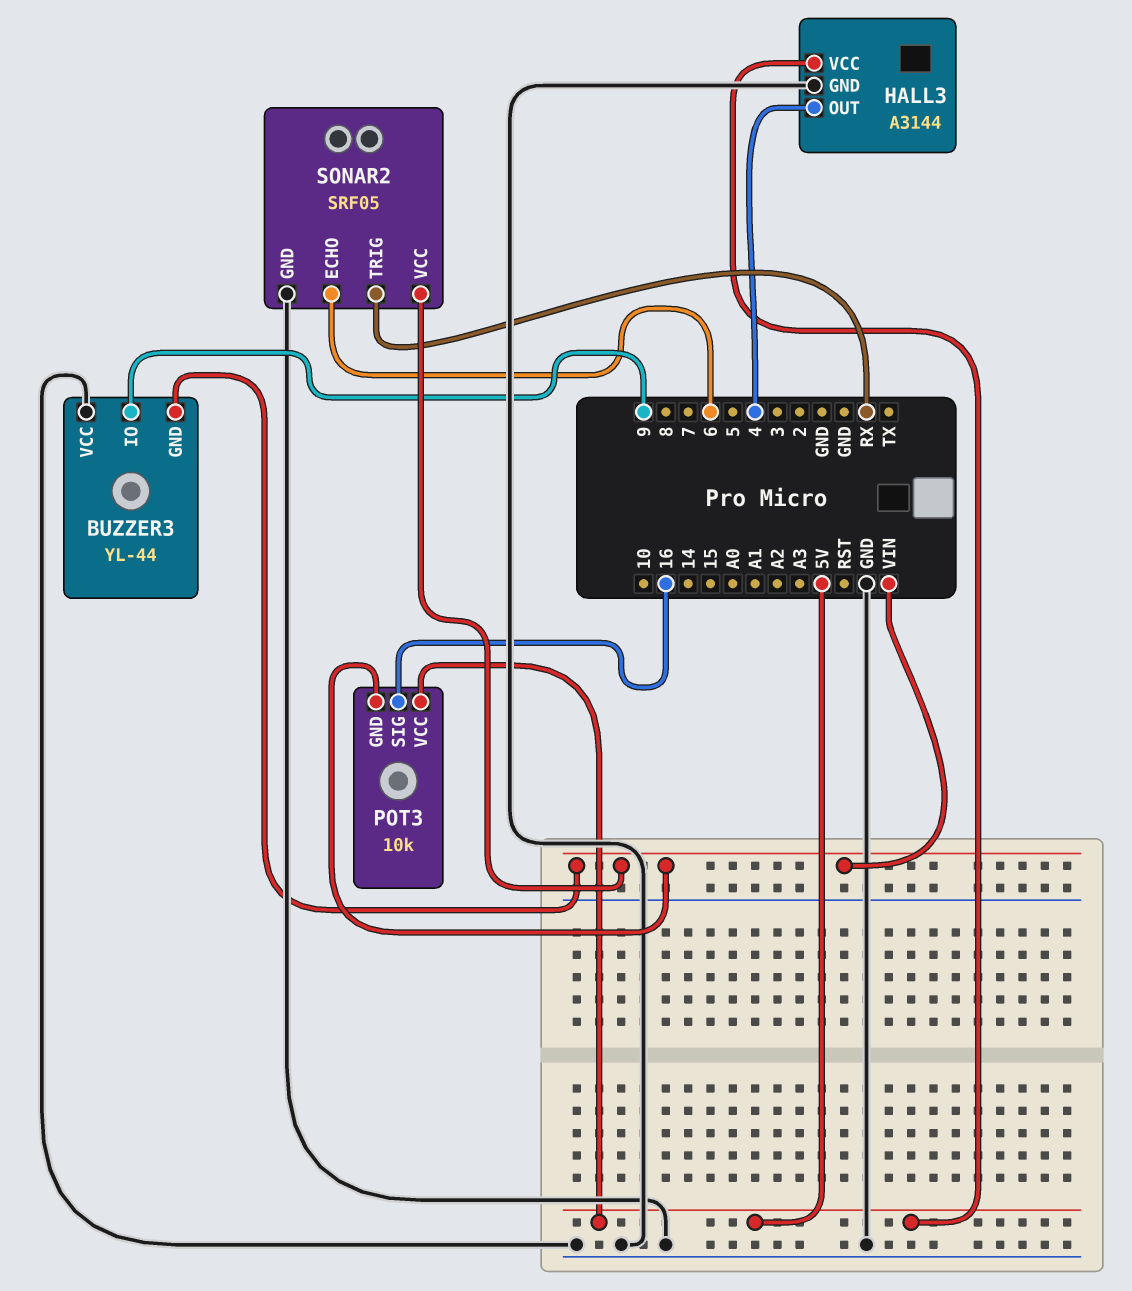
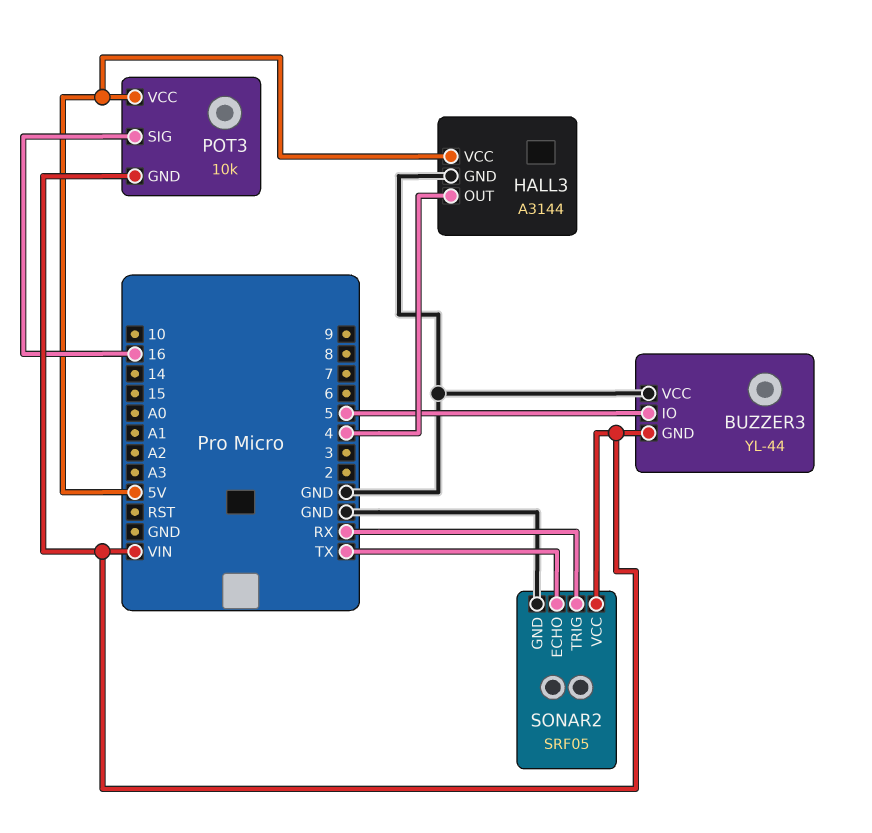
BUZZER3 pin IO: 9 -> 5
SONAR2 pin ECHO: 6 -> TX

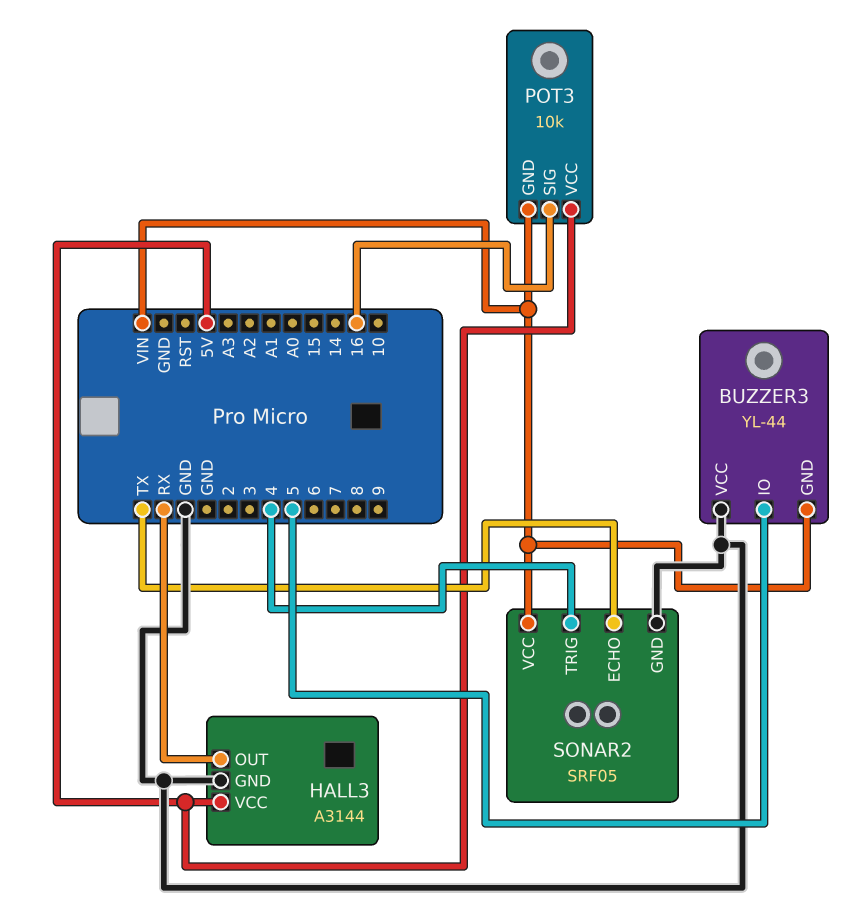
HALL3 pin OUT: 4 -> RX
SONAR2 pin TRIG: RX -> 4

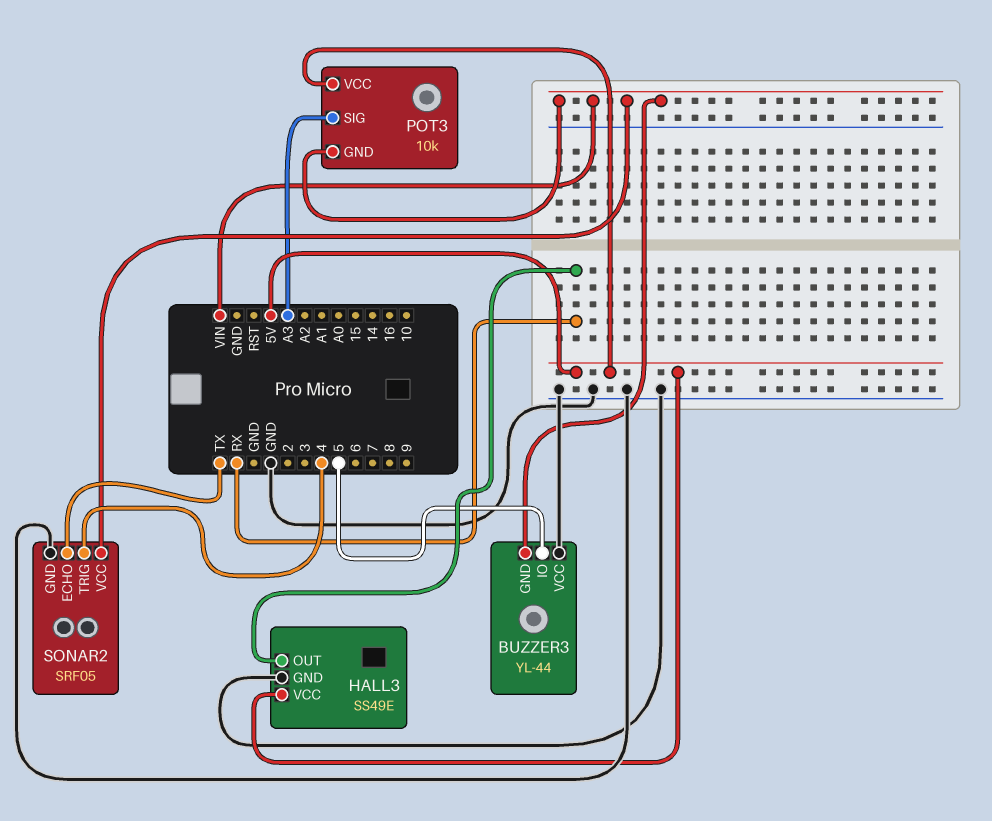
HALL3: A3144 -> SS49E
POT3 pin SIG: 16 -> A3

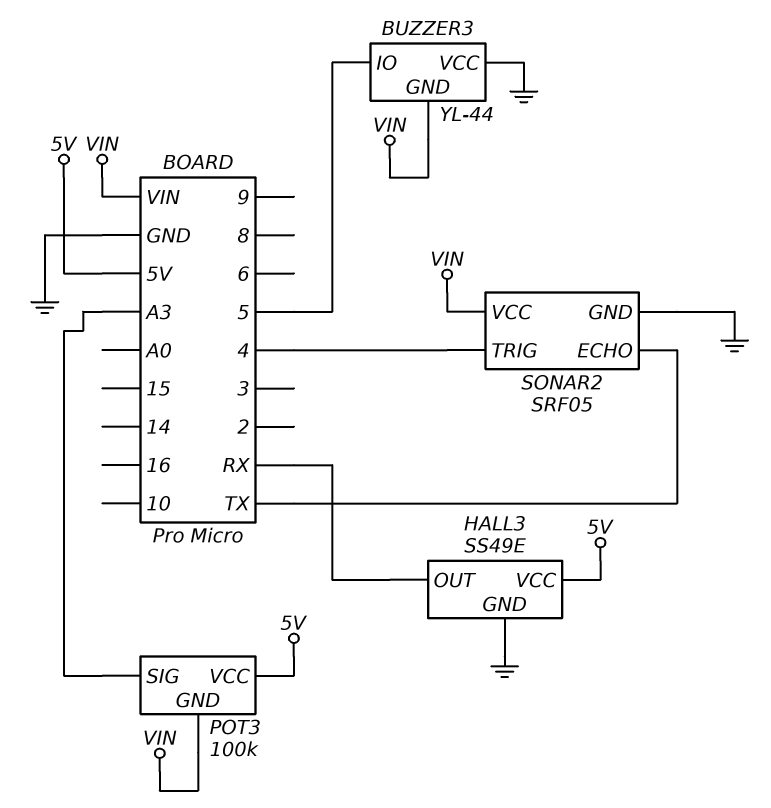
POT3: 10k -> 100k

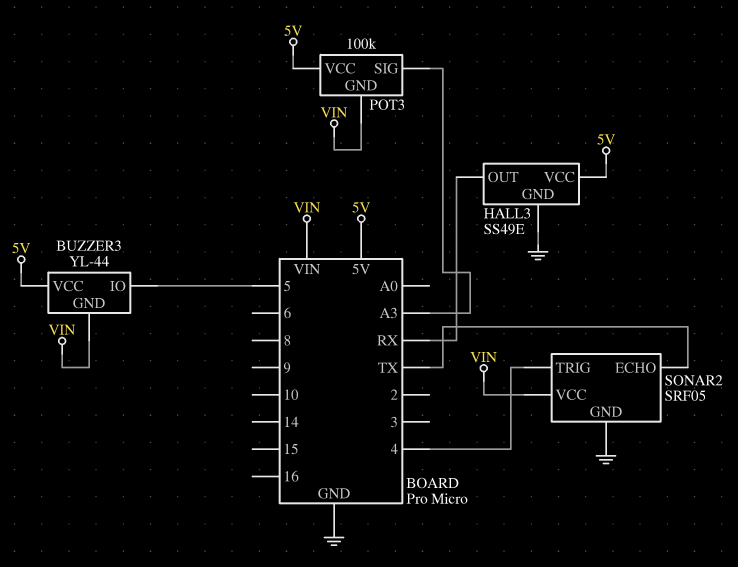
BUZZER3 pin VCC: GND -> 5V

